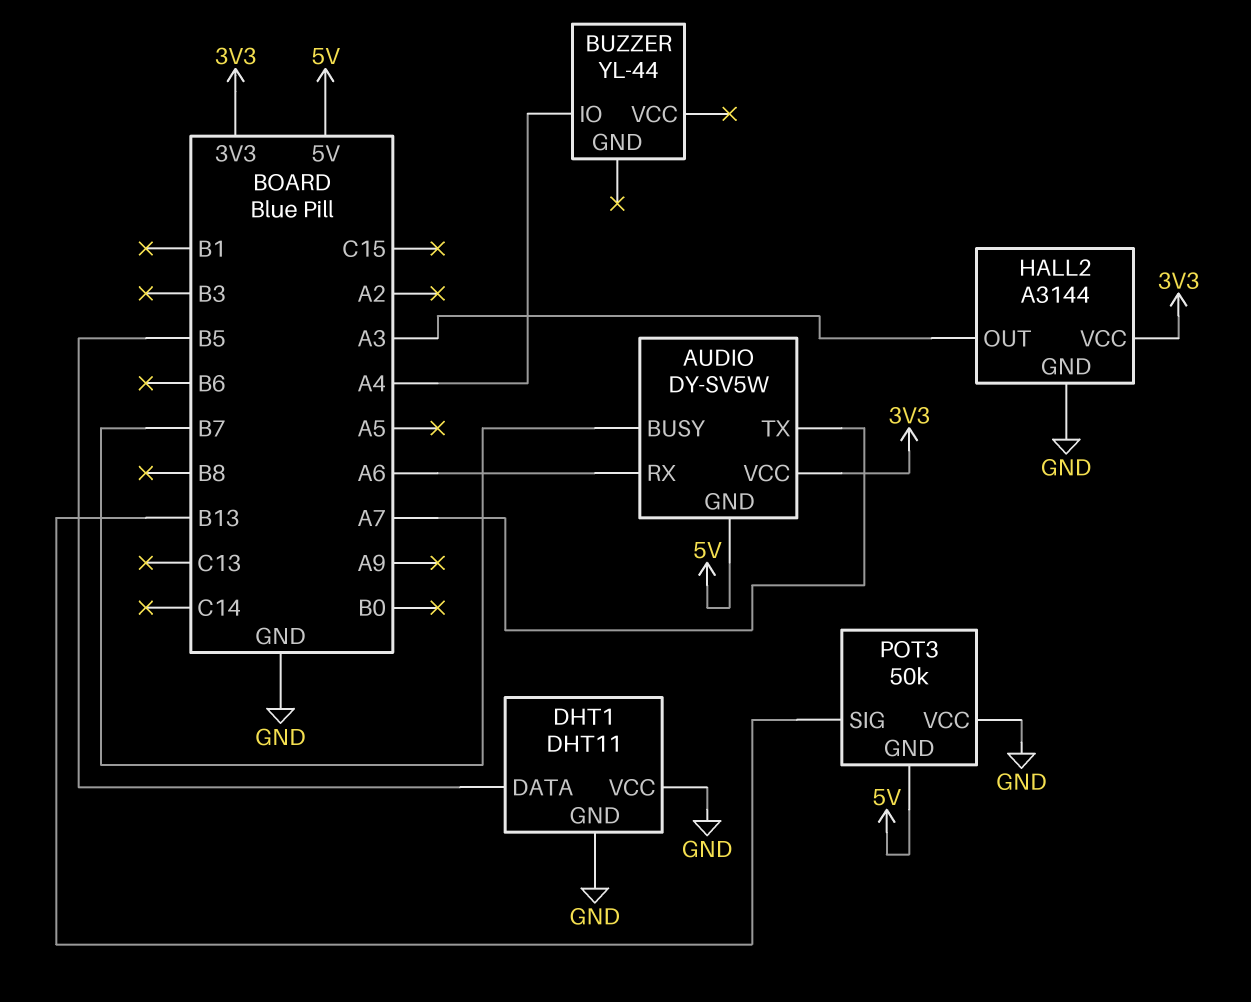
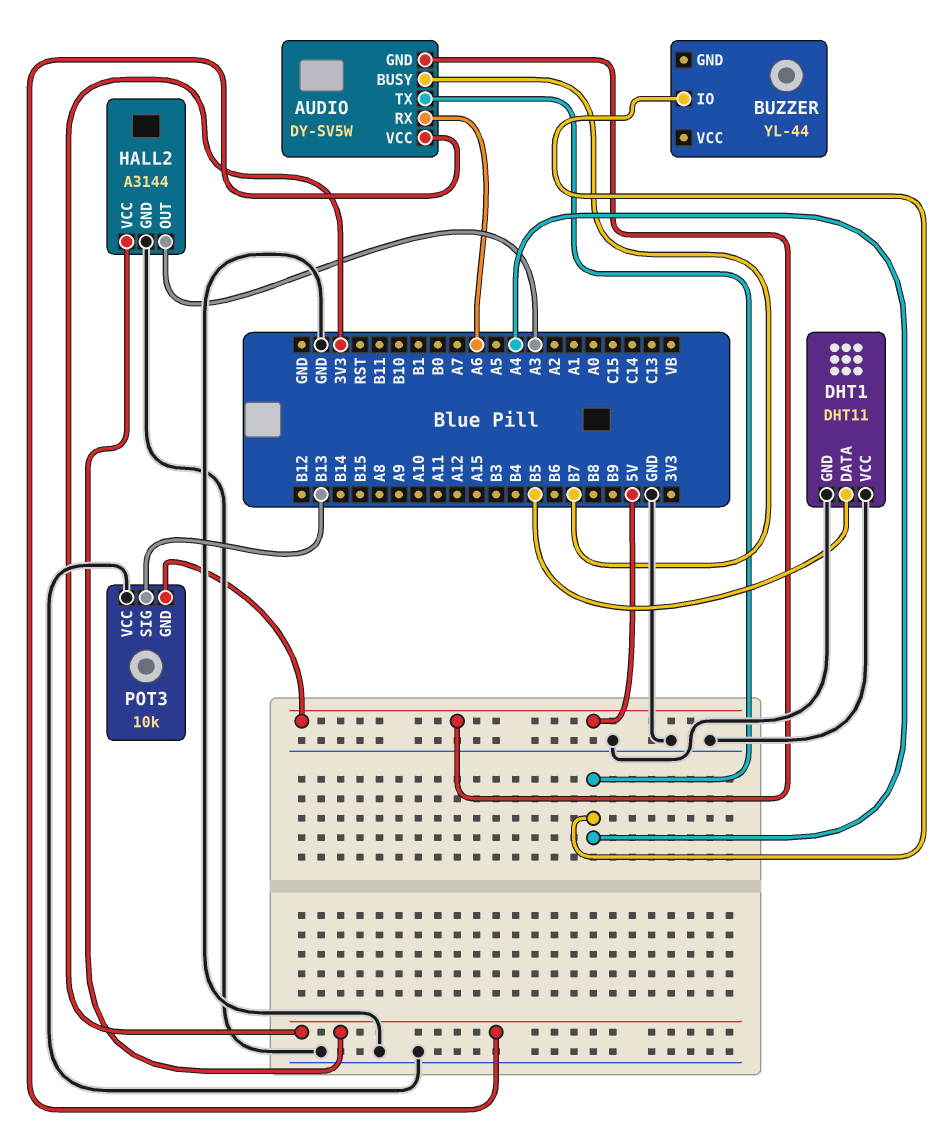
AUDIO pin TX: A7 -> A4
POT3: 50k -> 10k

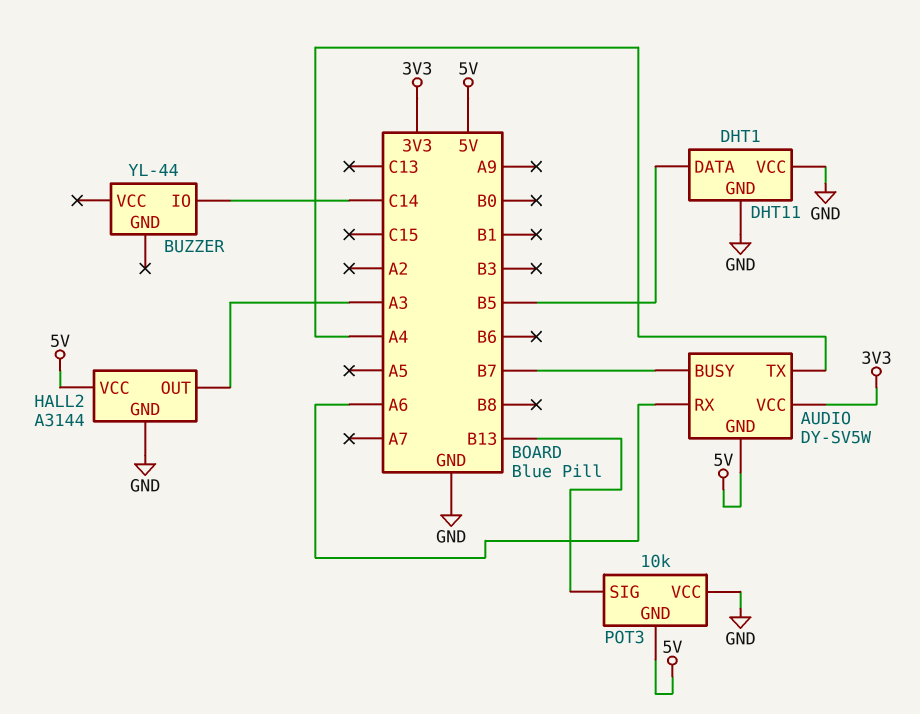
BUZZER pin IO: A4 -> C14
HALL2 pin VCC: 3V3 -> 5V

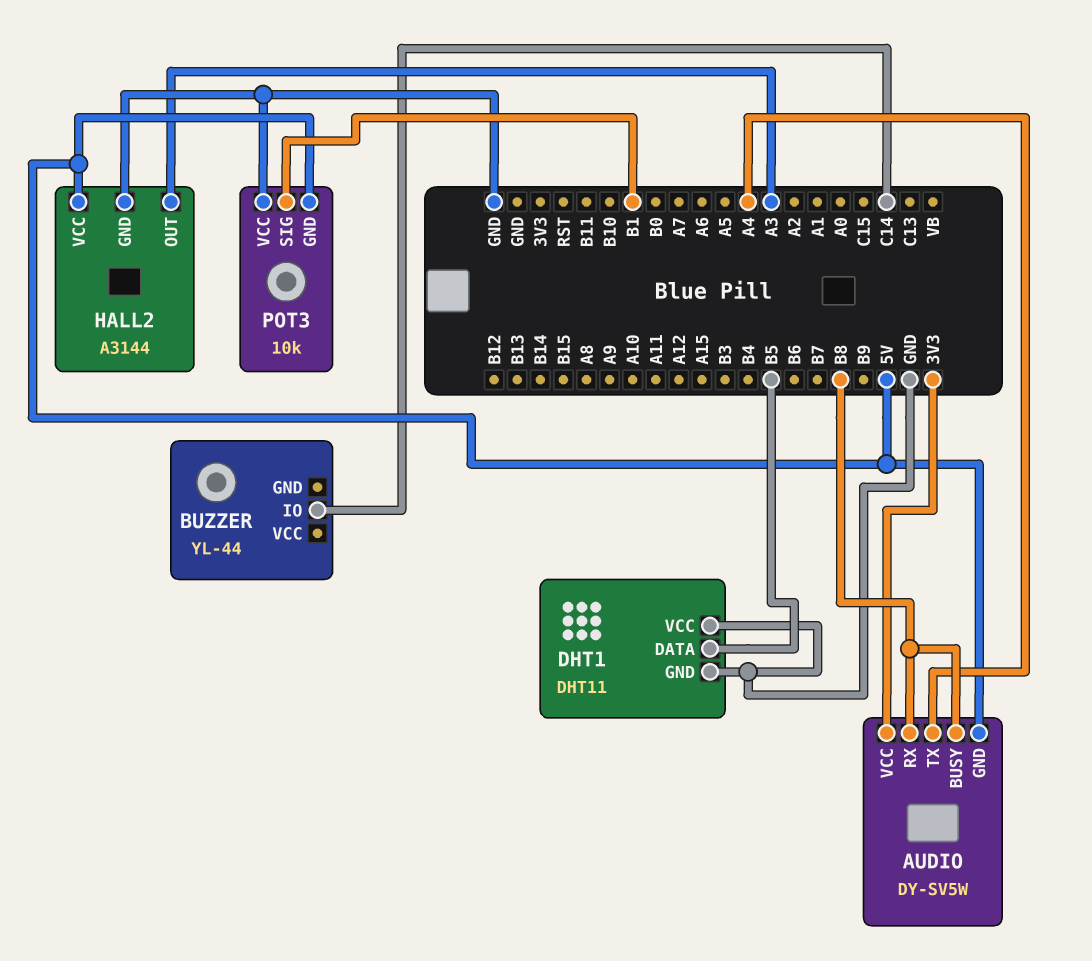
AUDIO pin BUSY: B7 -> B8
AUDIO pin RX: A6 -> B8
POT3 pin SIG: B13 -> B1

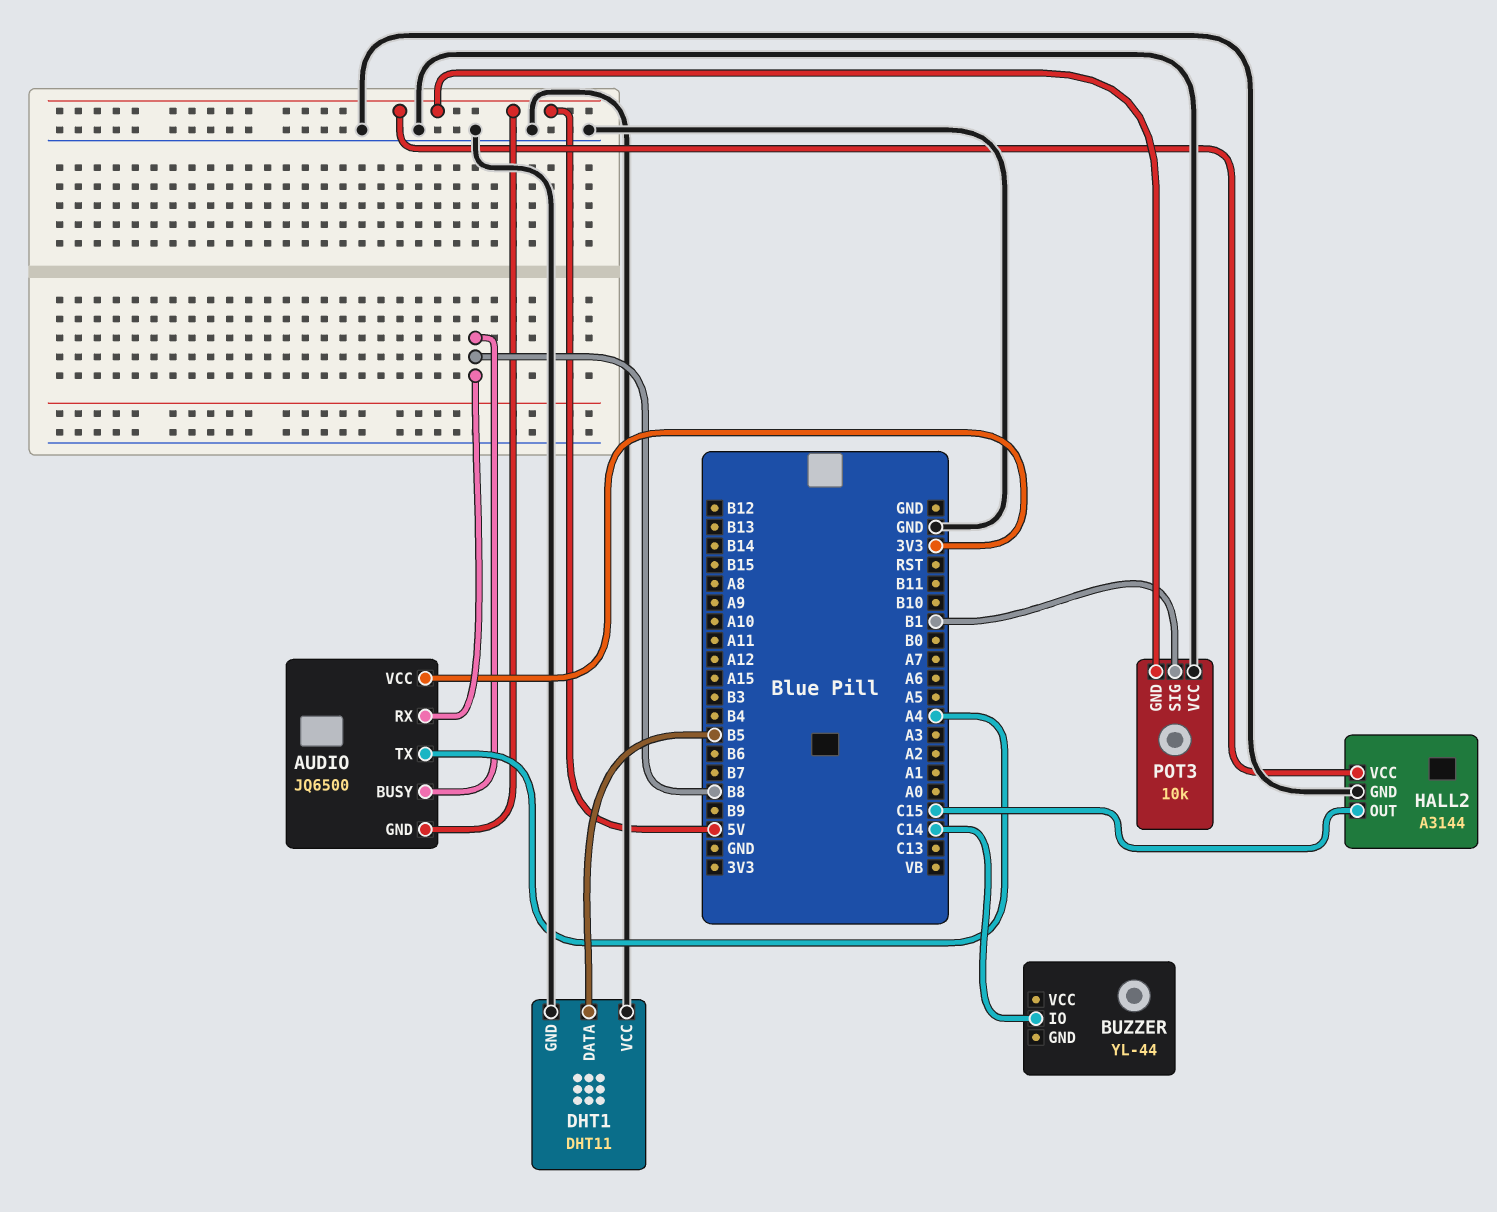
AUDIO: DY-SV5W -> JQ6500
HALL2 pin OUT: A3 -> C15

